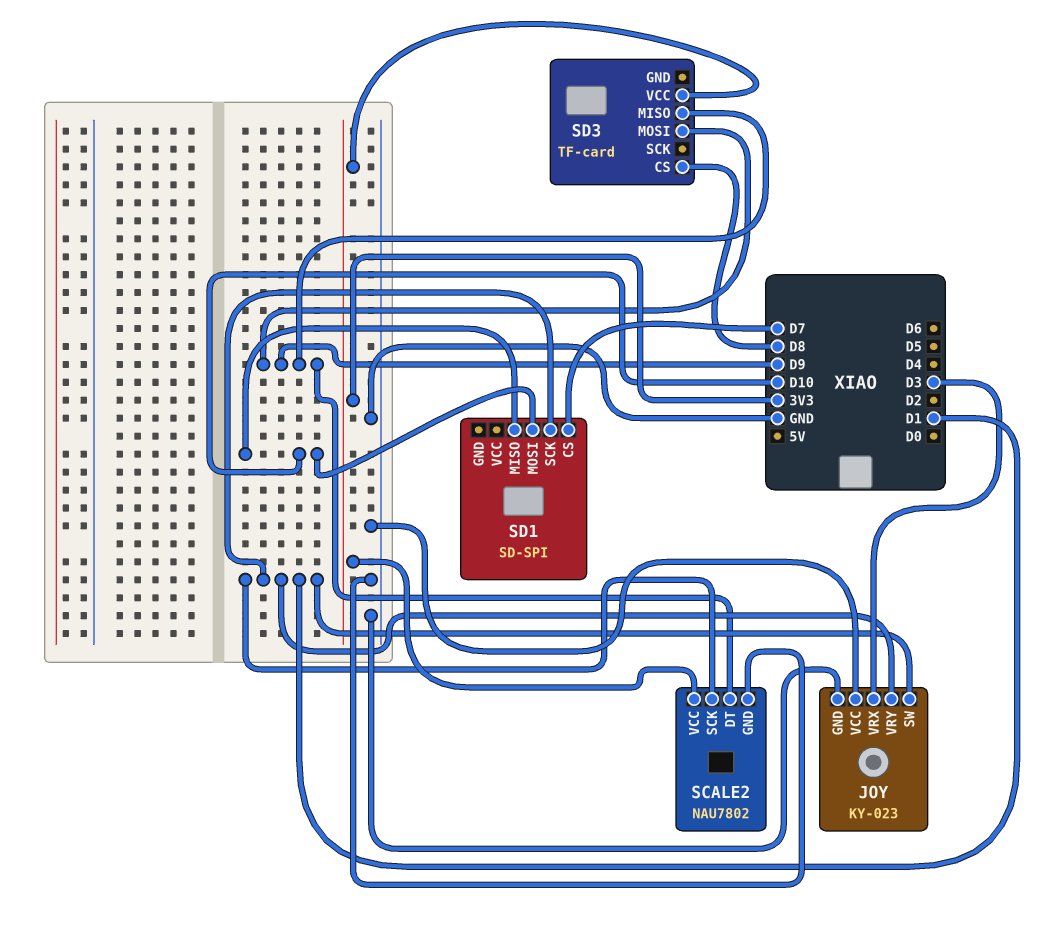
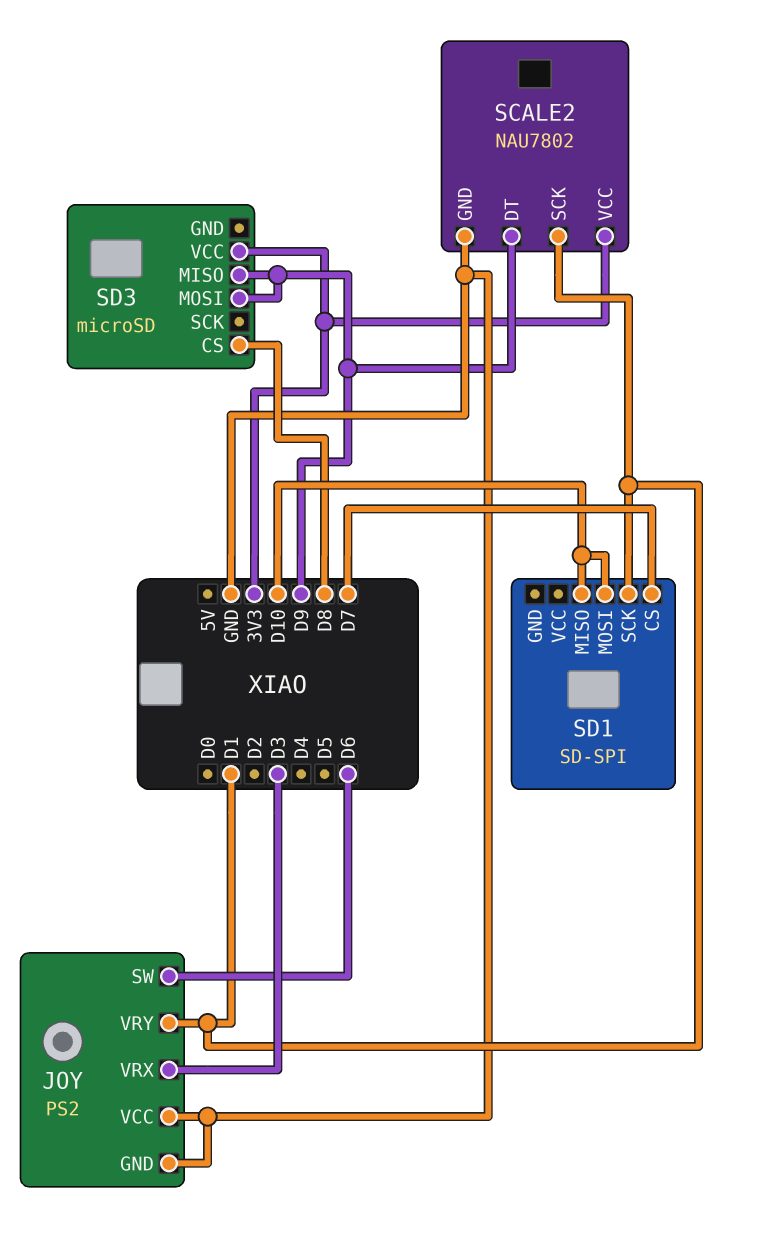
JOY: KY-023 -> PS2
JOY pin SW: D1 -> D6
SD3: TF-card -> microSD

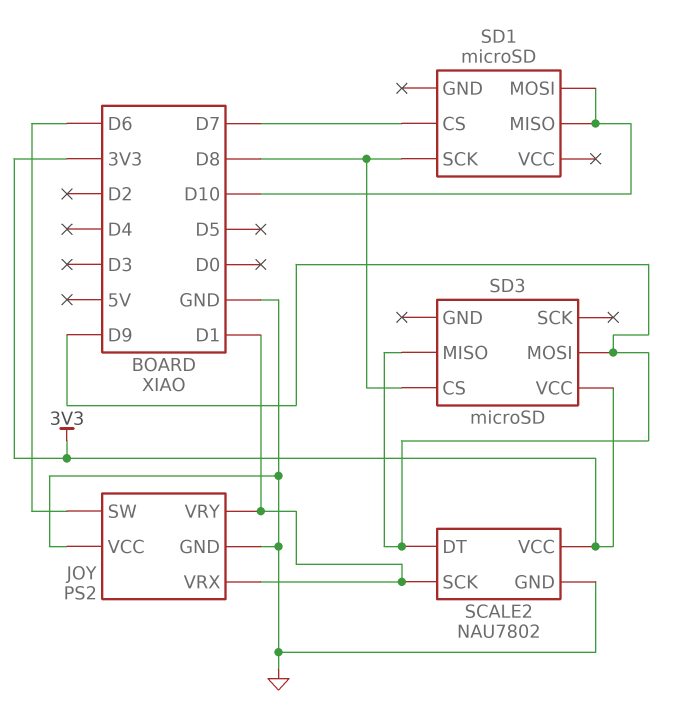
JOY pin VRX: D3 -> D1
SD1: SD-SPI -> microSD
SD1 pin SCK: D1 -> D8

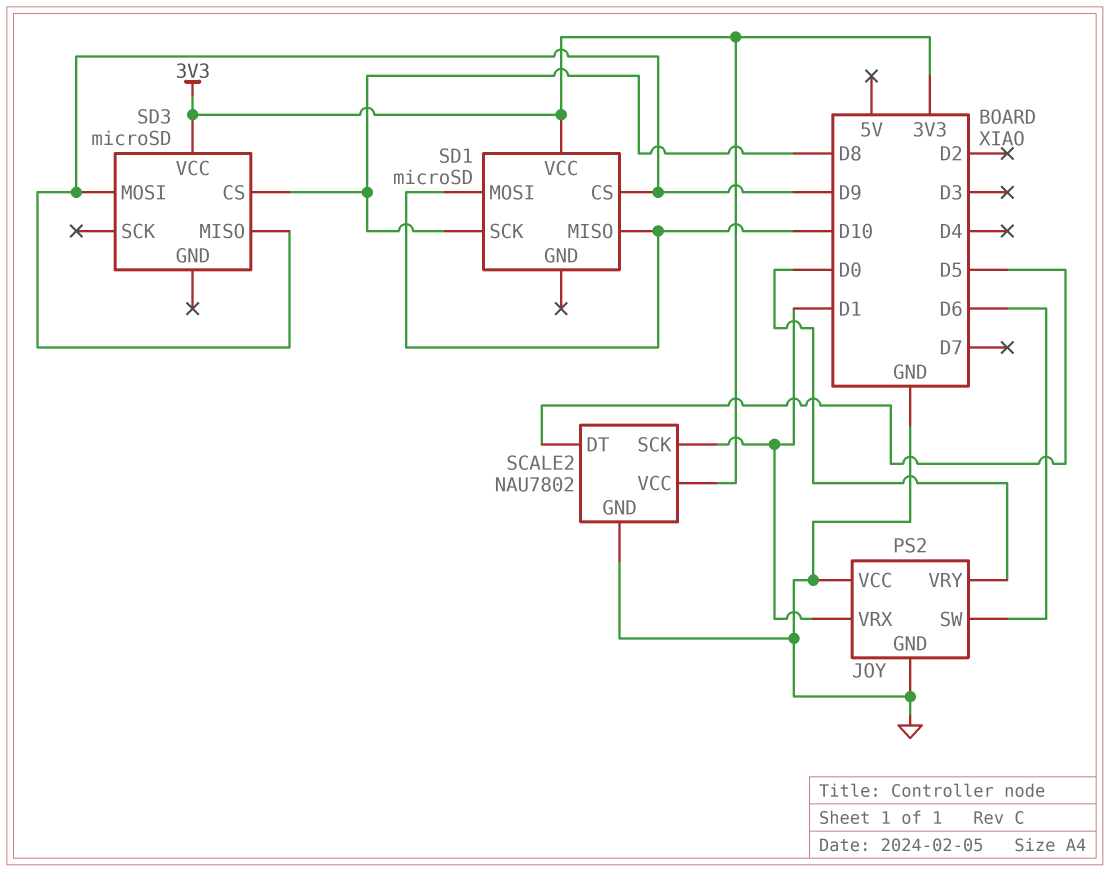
JOY pin VRY: D1 -> D0
SCALE2 pin DT: D9 -> D5
SD1 pin CS: D7 -> D9
SD1 pin VCC: none -> 3V3

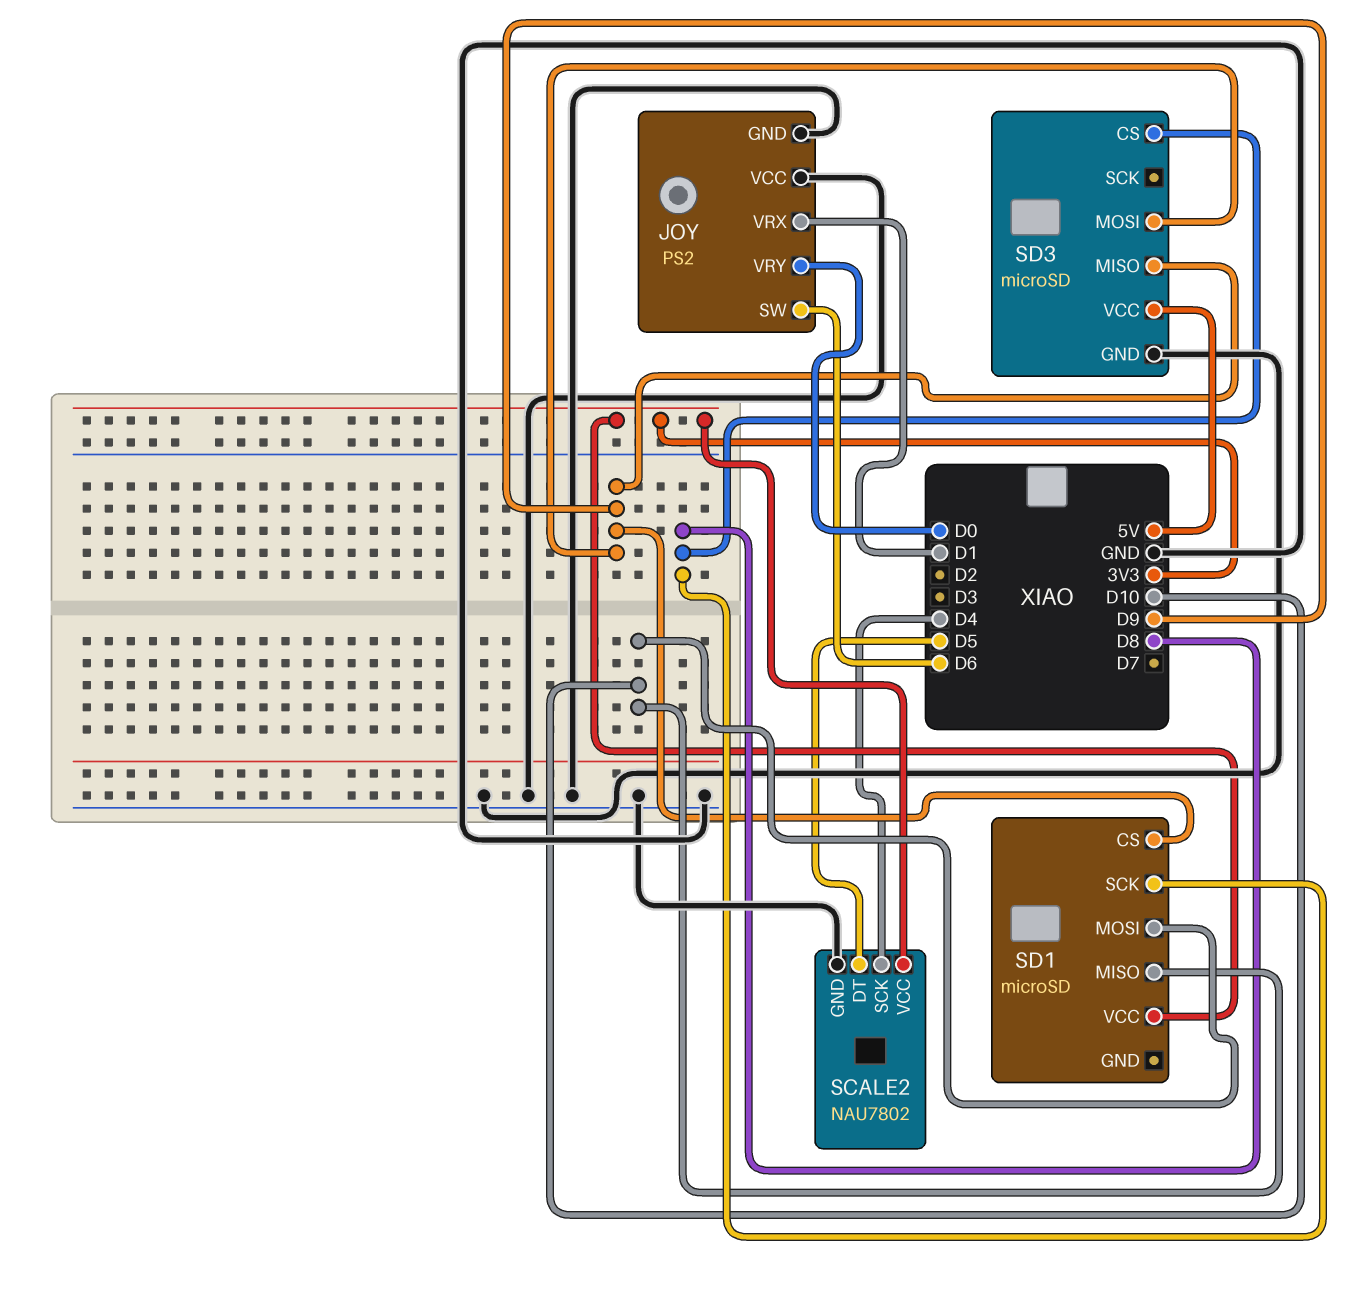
SCALE2 pin SCK: D1 -> D4
SD3 pin GND: none -> GND
SD3 pin VCC: 3V3 -> 5V

